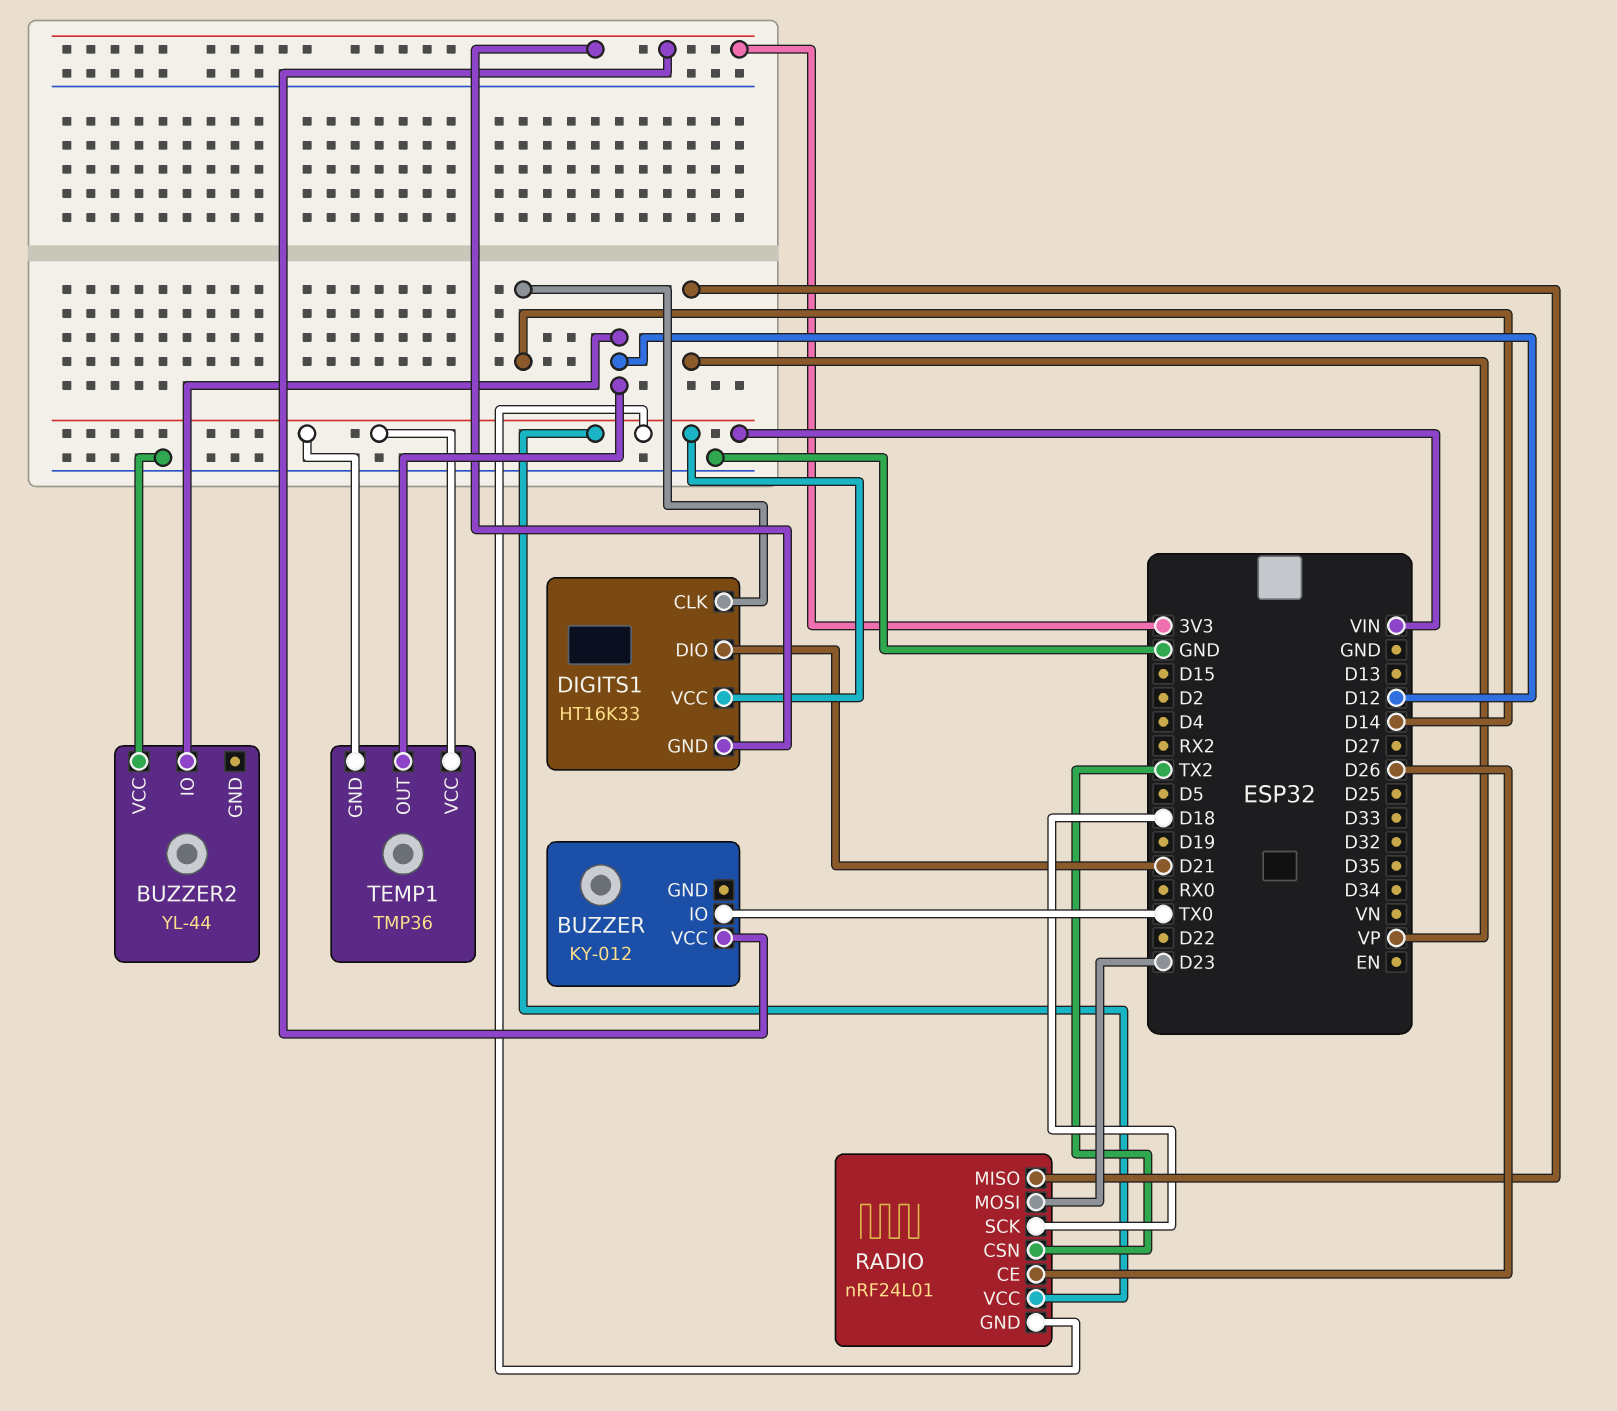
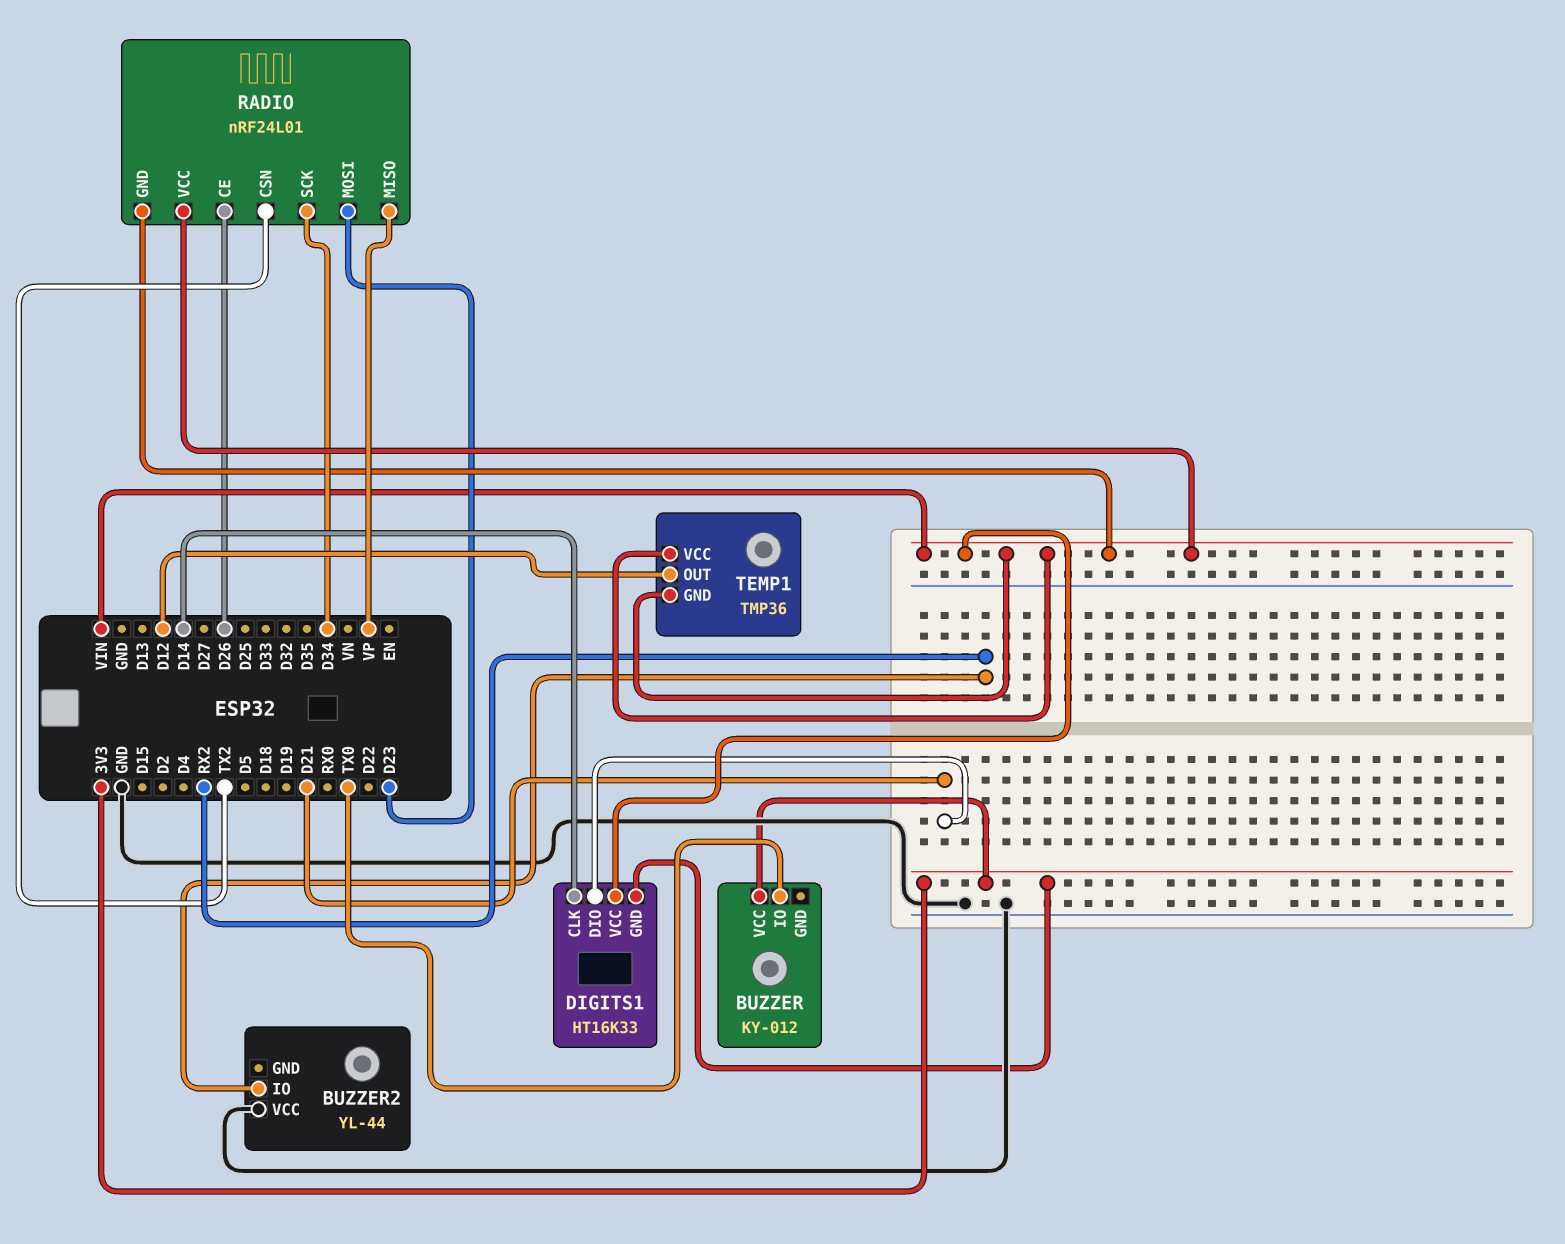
BUZZER2 pin IO: D12 -> RX2
RADIO pin SCK: D18 -> D34

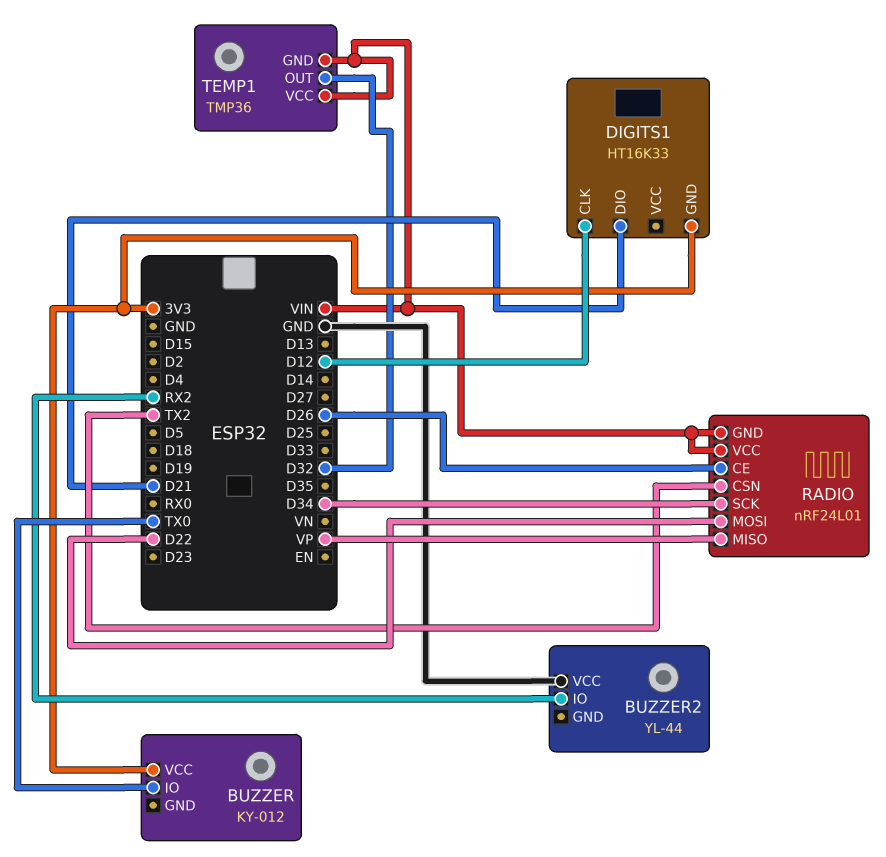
DIGITS1 pin CLK: D14 -> D12
DIGITS1 pin VCC: VIN -> none
RADIO pin MOSI: D23 -> D22
TEMP1 pin OUT: D12 -> D32

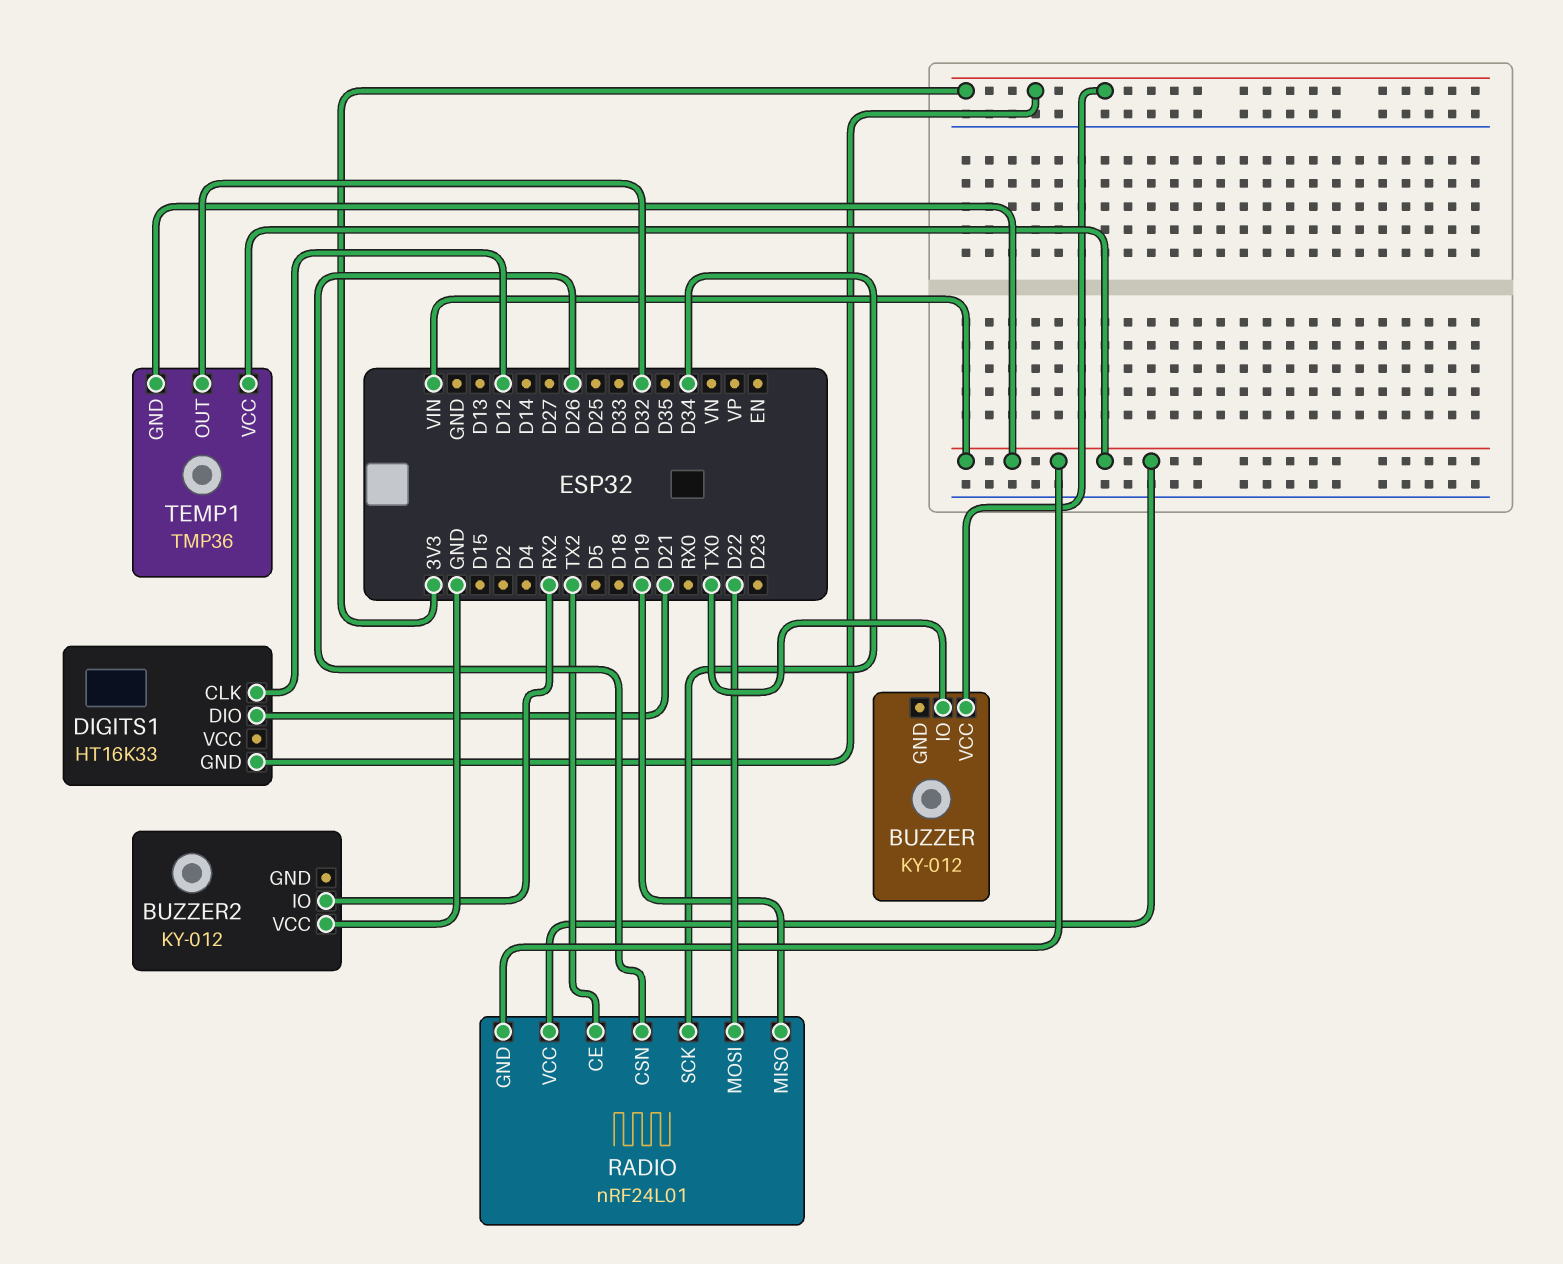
BUZZER2: YL-44 -> KY-012
RADIO pin CE: D26 -> TX2
RADIO pin CSN: TX2 -> D26
RADIO pin MISO: VP -> D19

